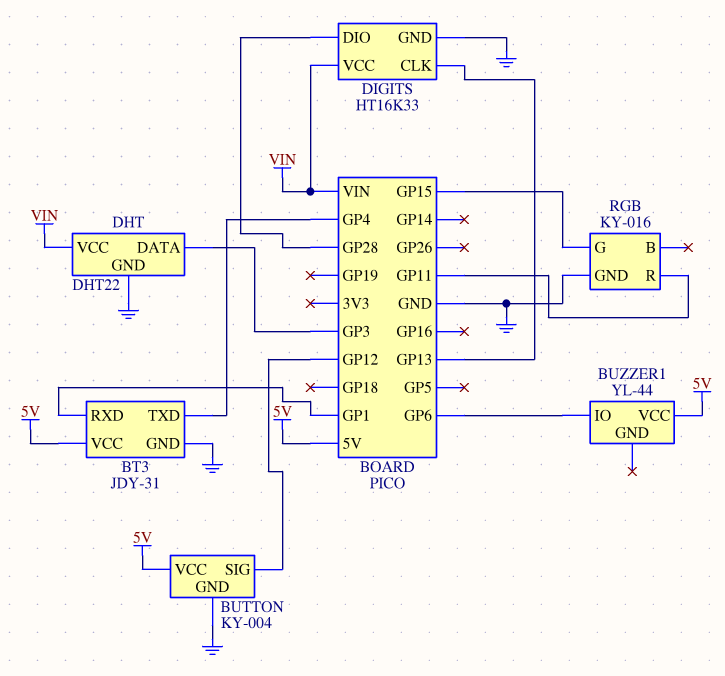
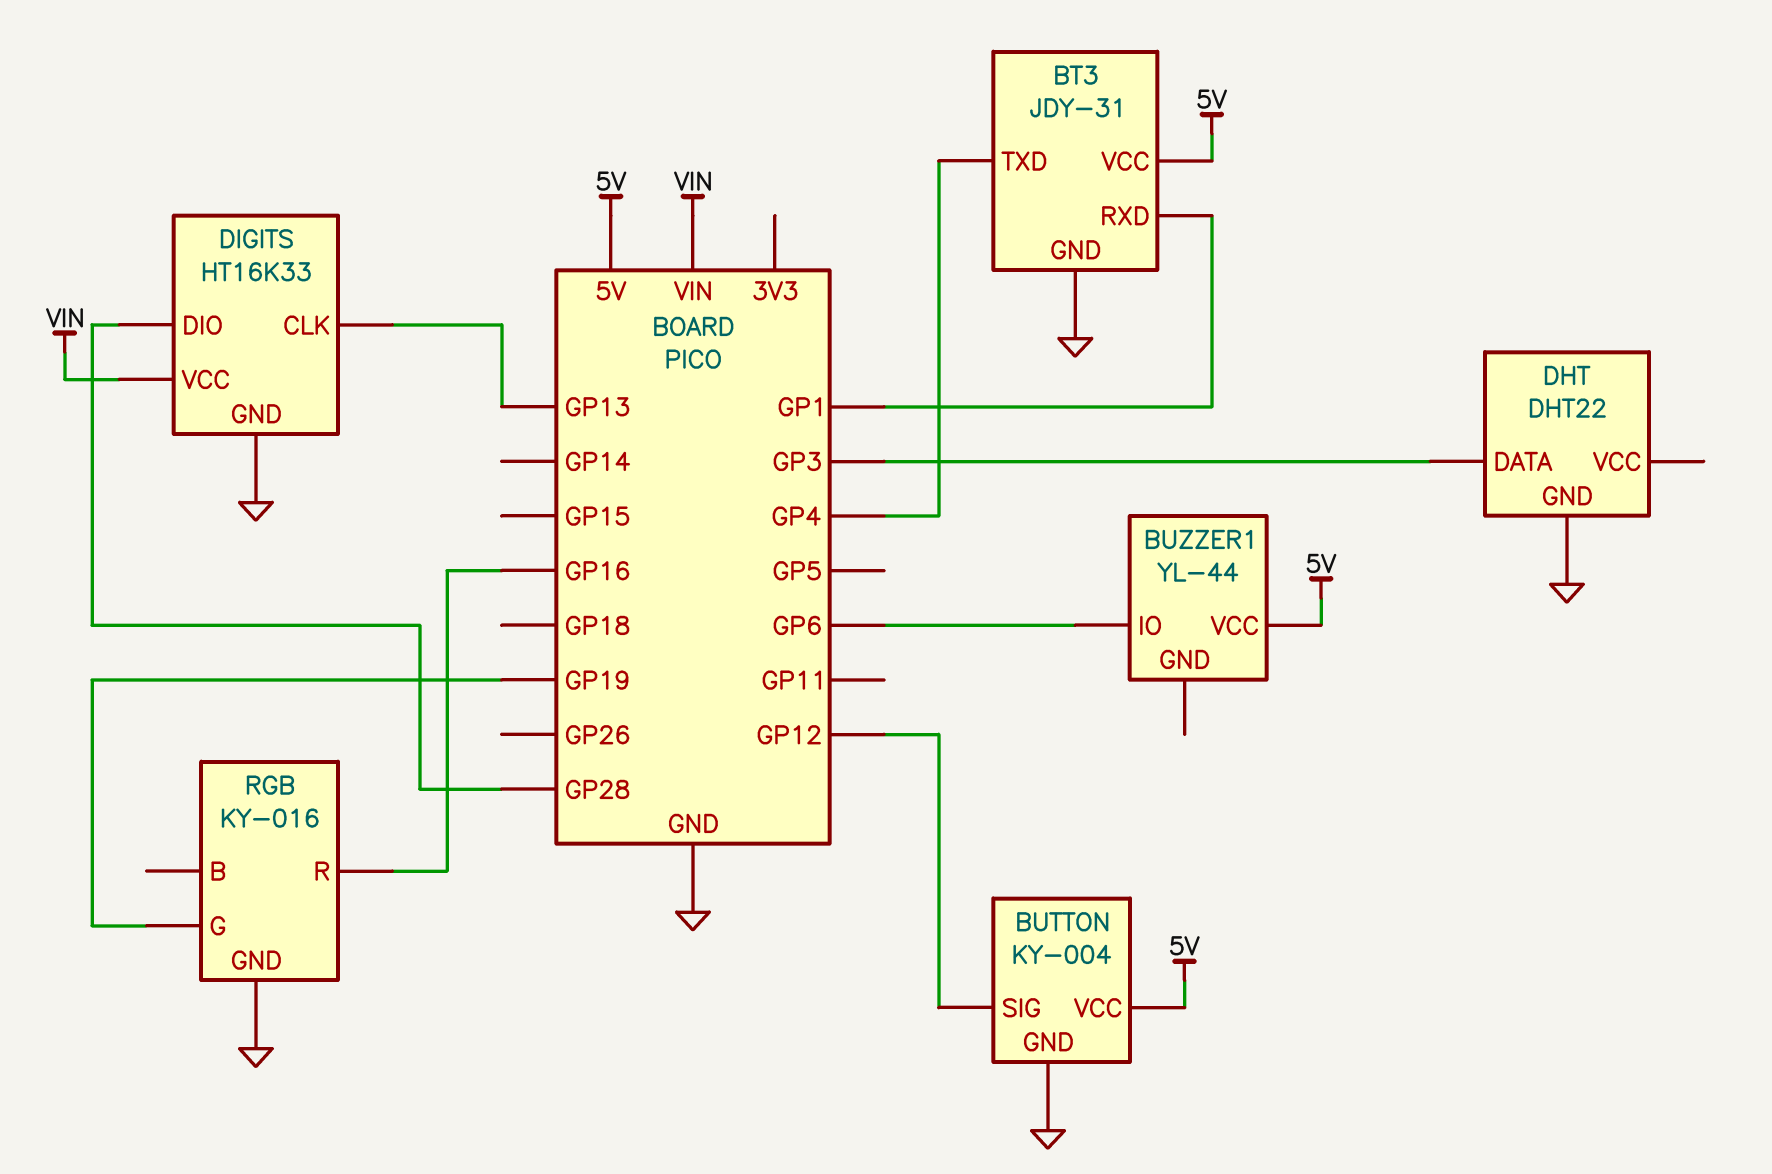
DHT pin VCC: VIN -> none
RGB pin G: GP15 -> GP19
RGB pin R: GP11 -> GP16

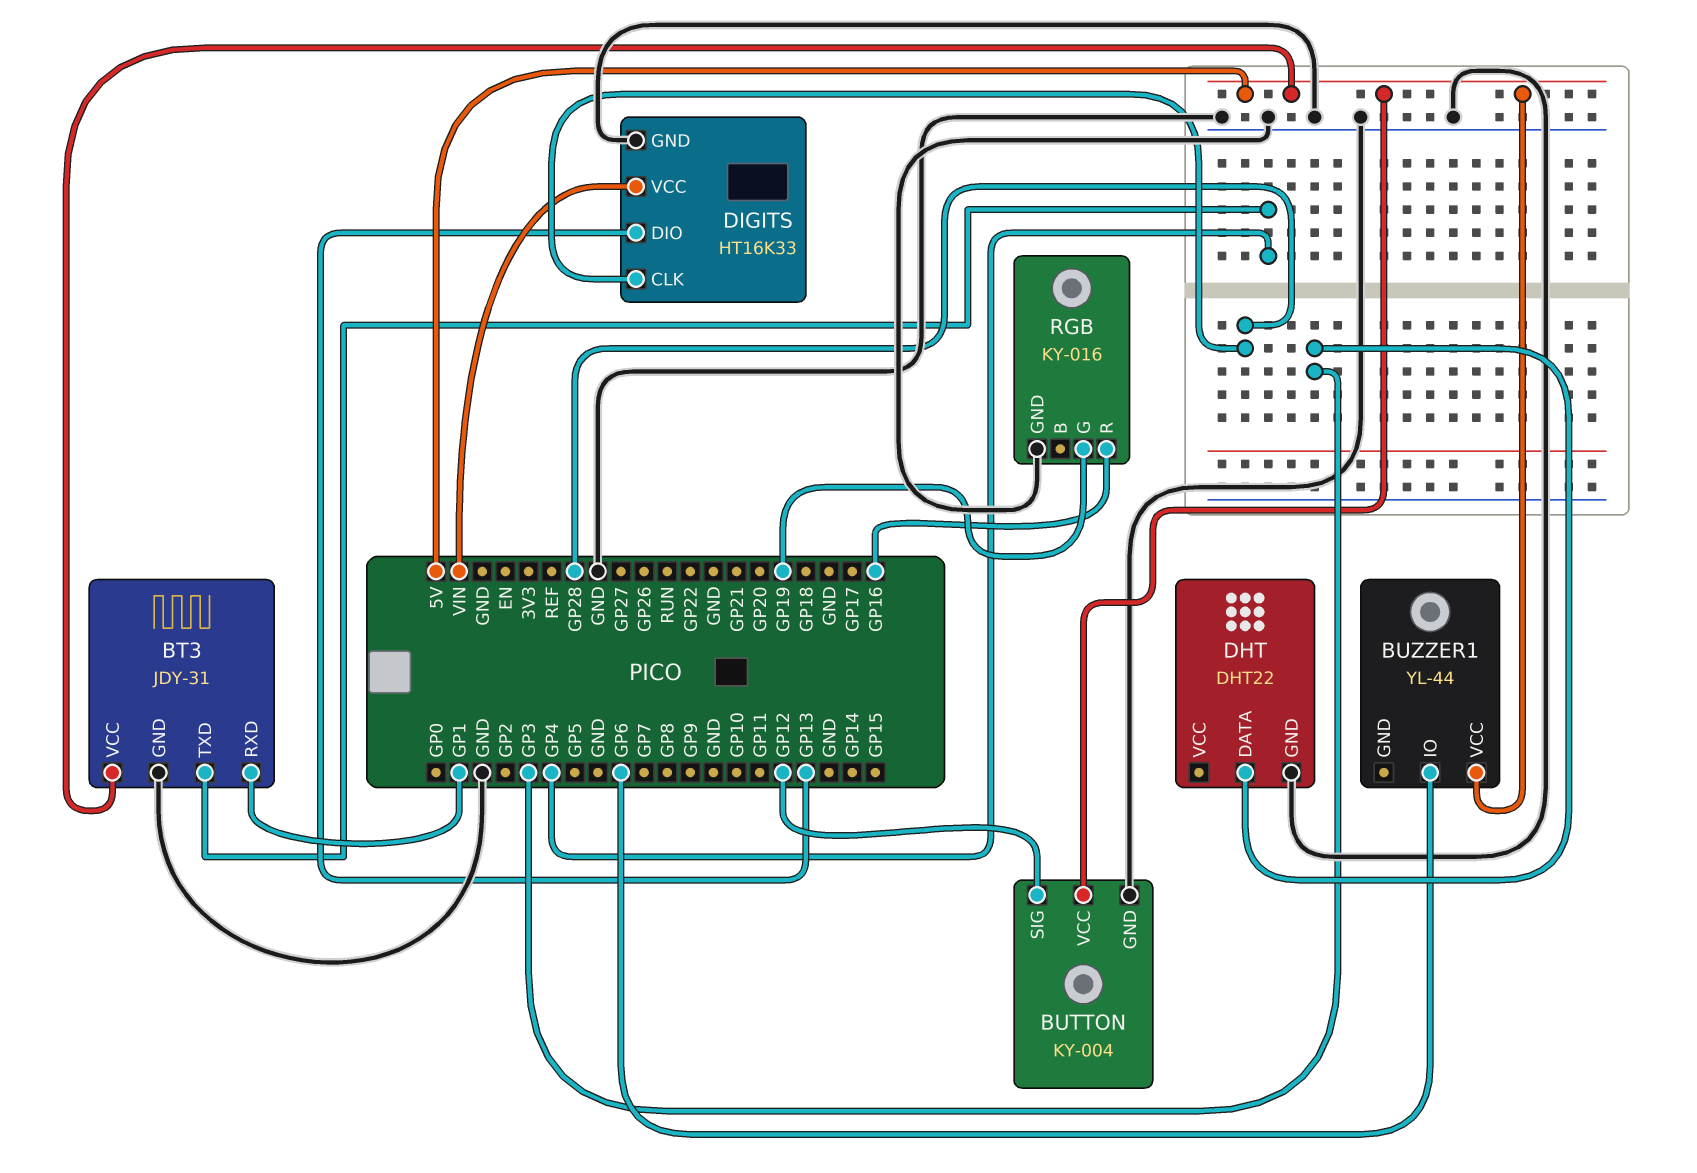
DIGITS pin CLK: GP13 -> GP28
DIGITS pin DIO: GP28 -> GP13

